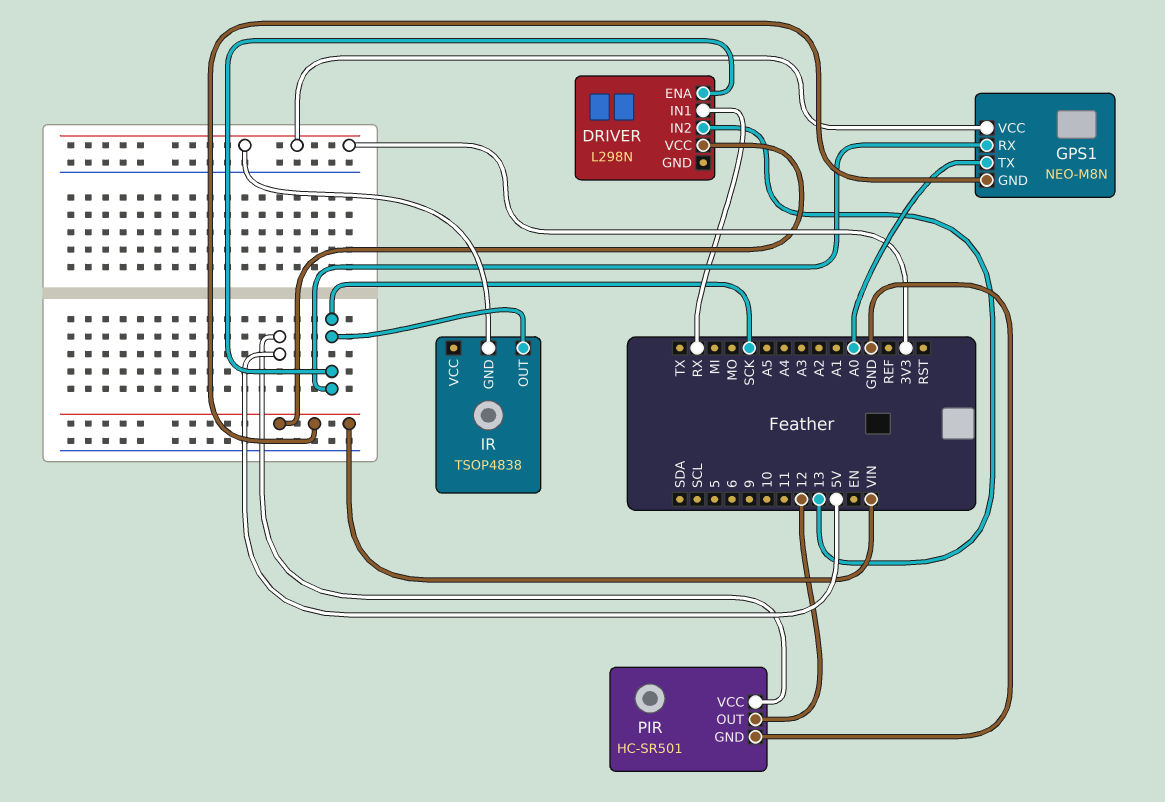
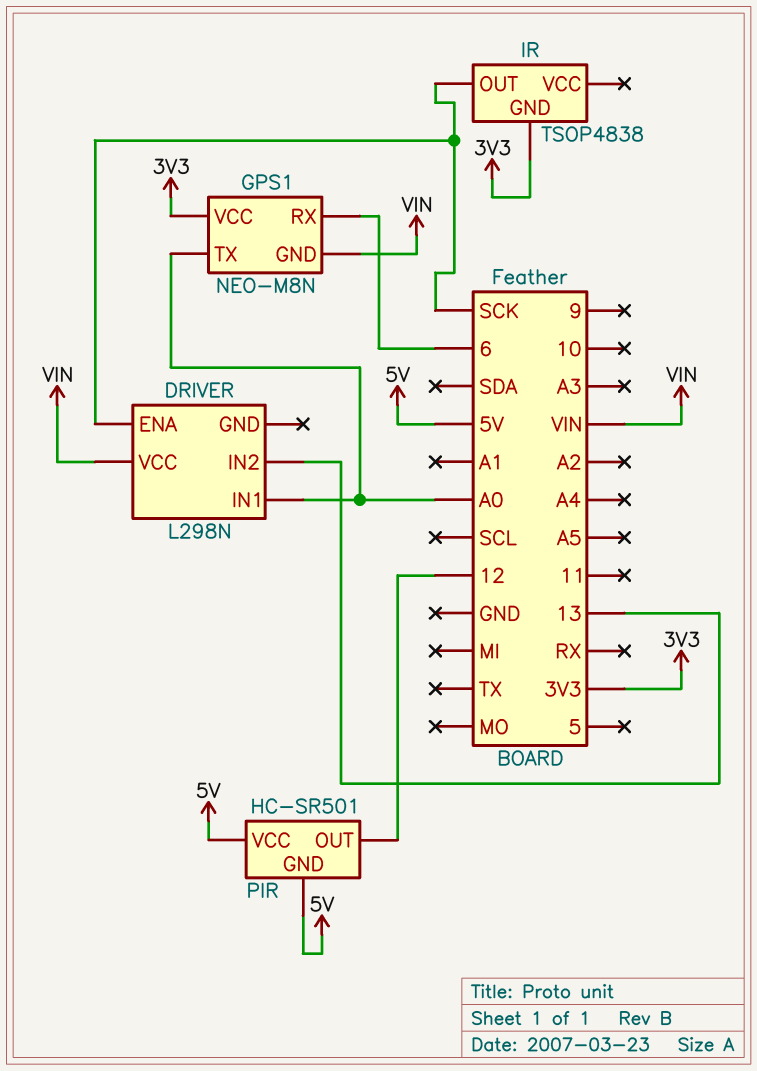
DRIVER pin IN1: RX -> A0
GPS1 pin RX: SCK -> 6
PIR pin GND: GND -> 5V

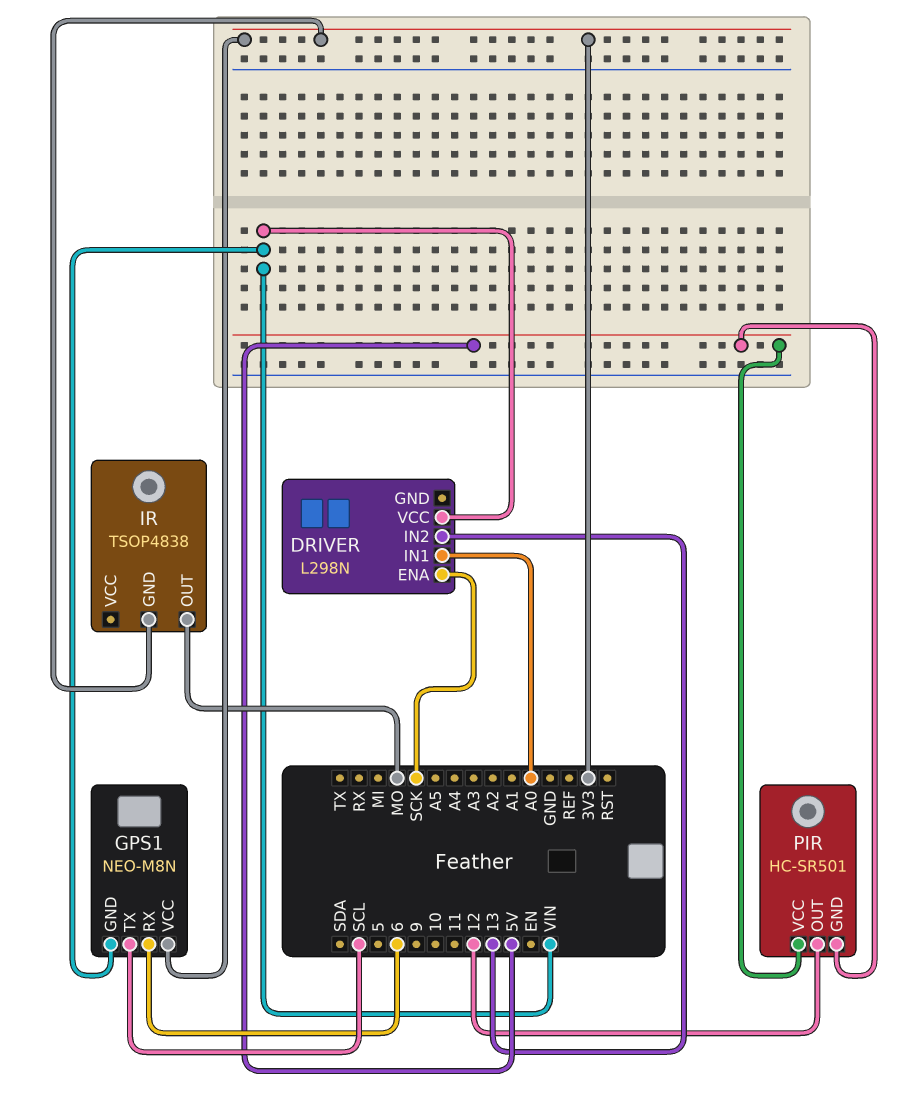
GPS1 pin TX: A0 -> SCL
IR pin OUT: SCK -> MO

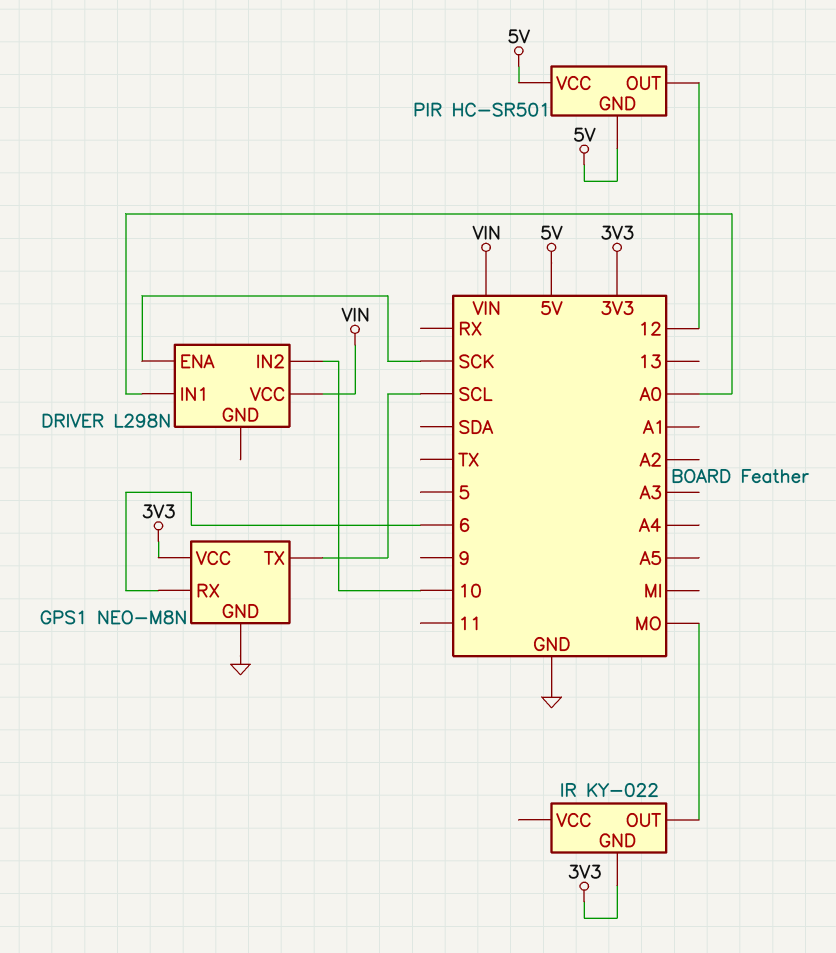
DRIVER pin IN2: 13 -> 10
GPS1 pin GND: VIN -> GND
IR: TSOP4838 -> KY-022

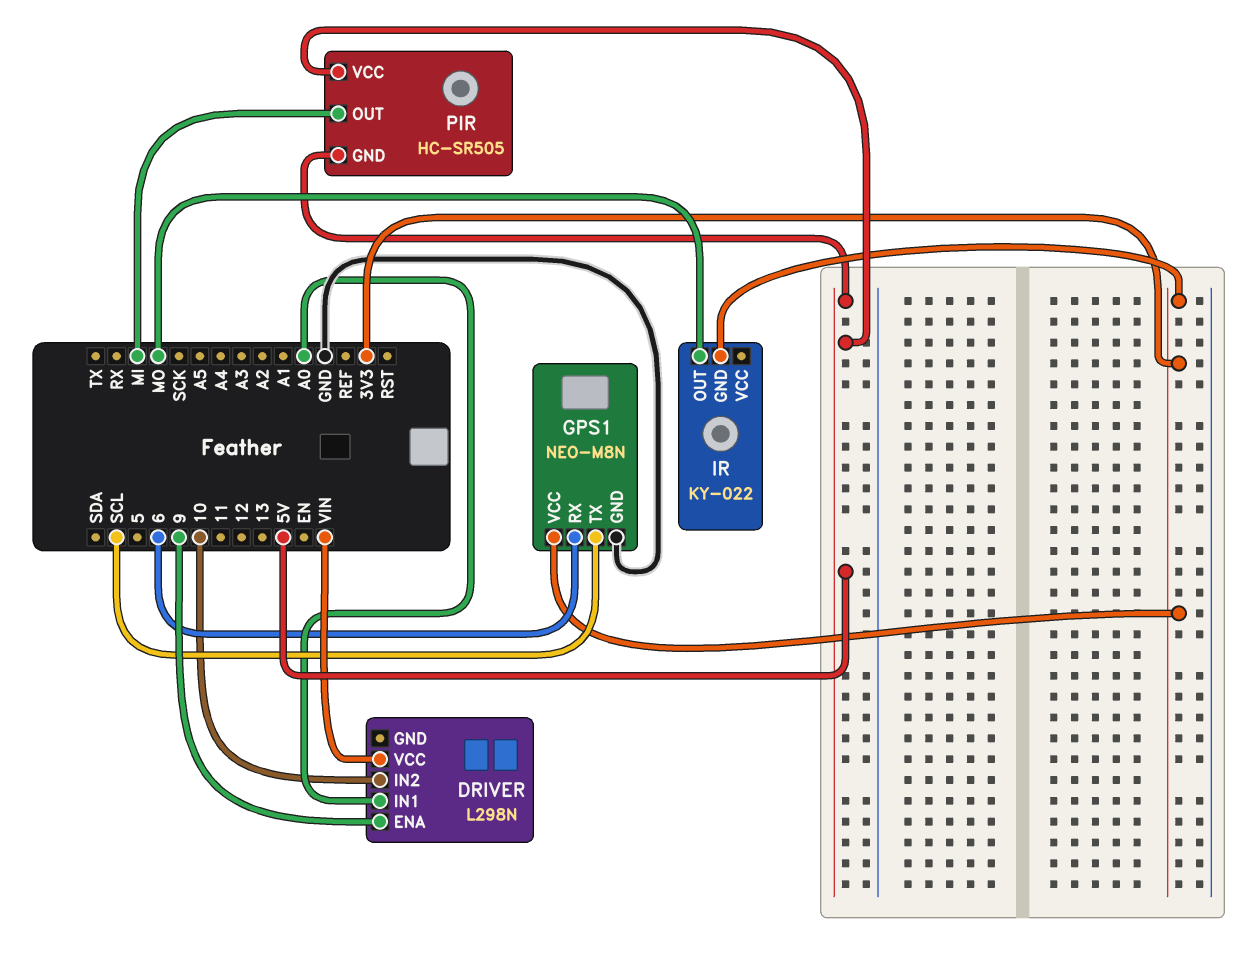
DRIVER pin ENA: SCK -> 9
PIR: HC-SR501 -> HC-SR505
PIR pin OUT: 12 -> MI

